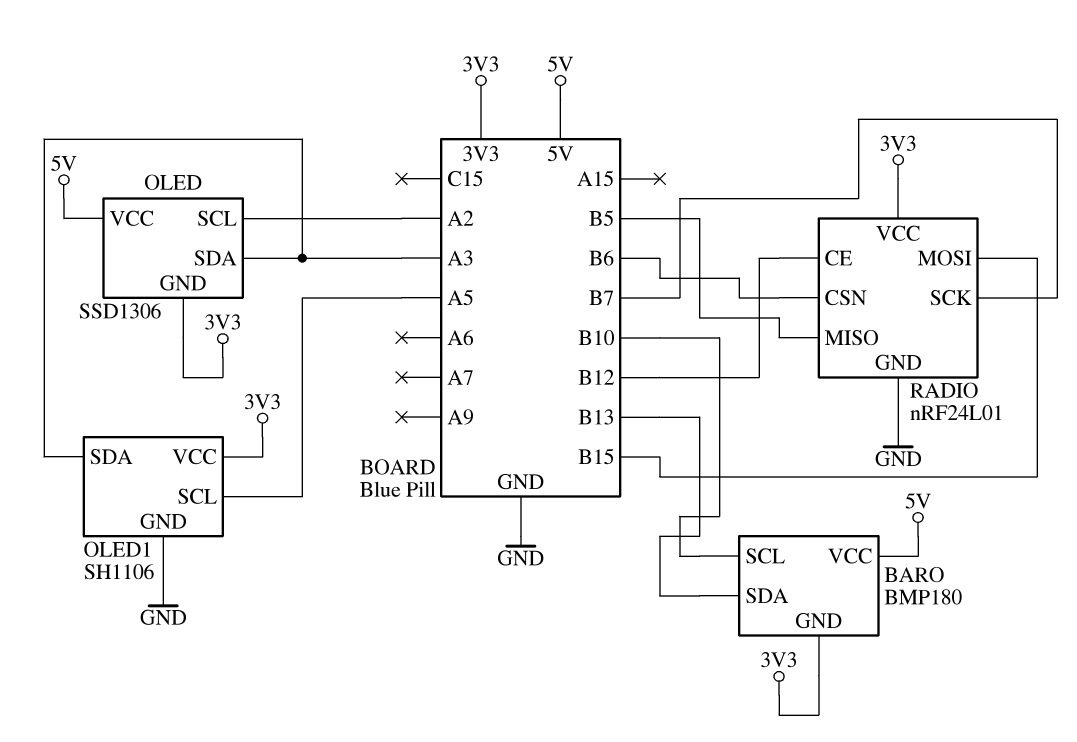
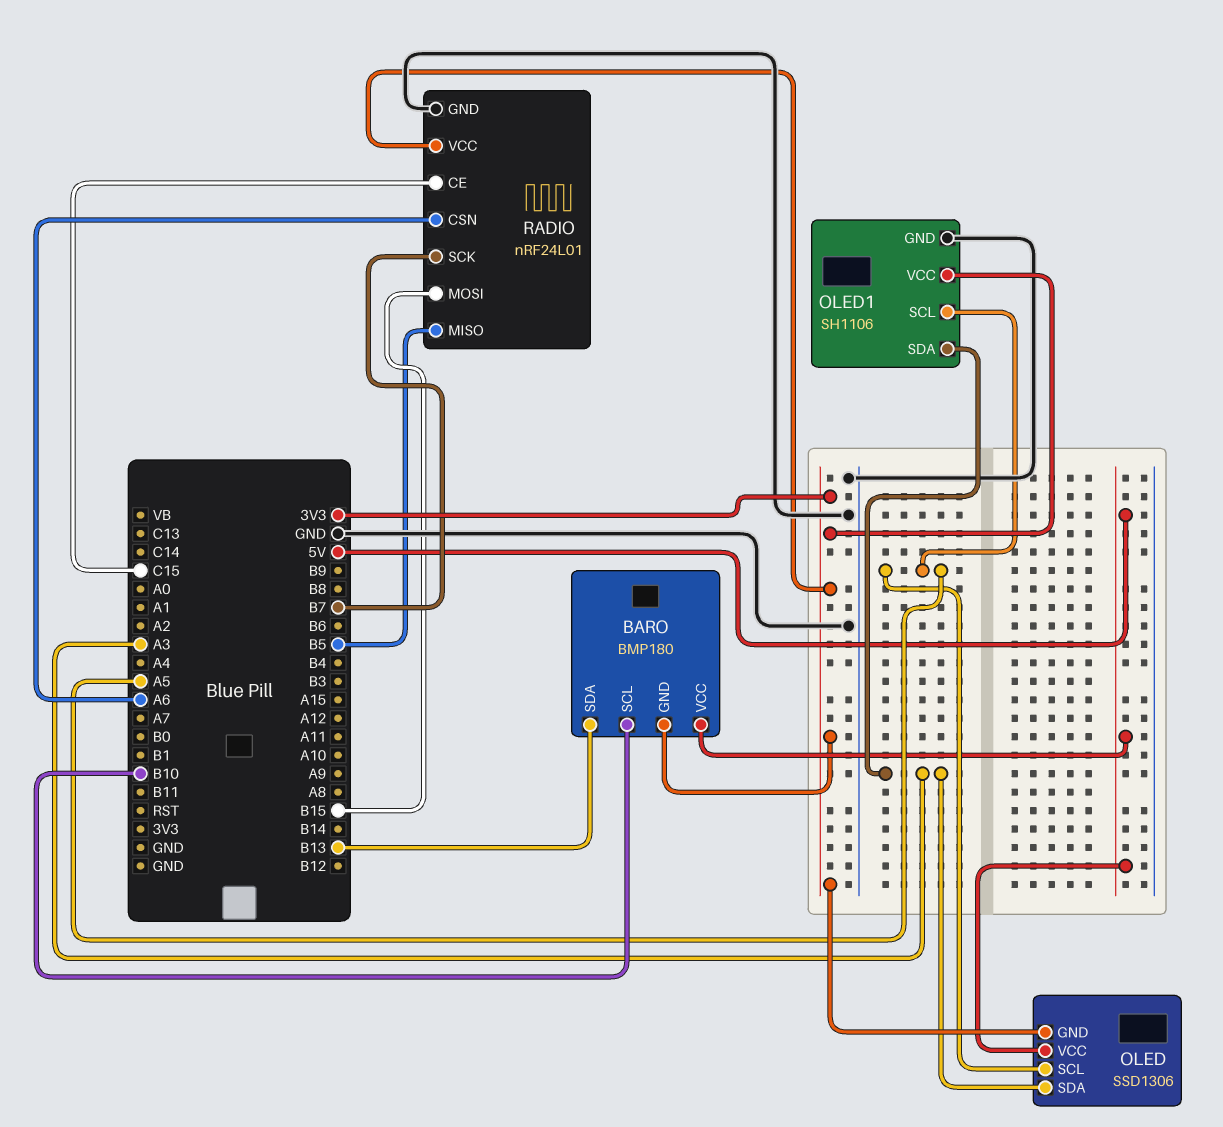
OLED pin SCL: A2 -> A5
RADIO pin CE: B12 -> C15
RADIO pin CSN: B6 -> A6

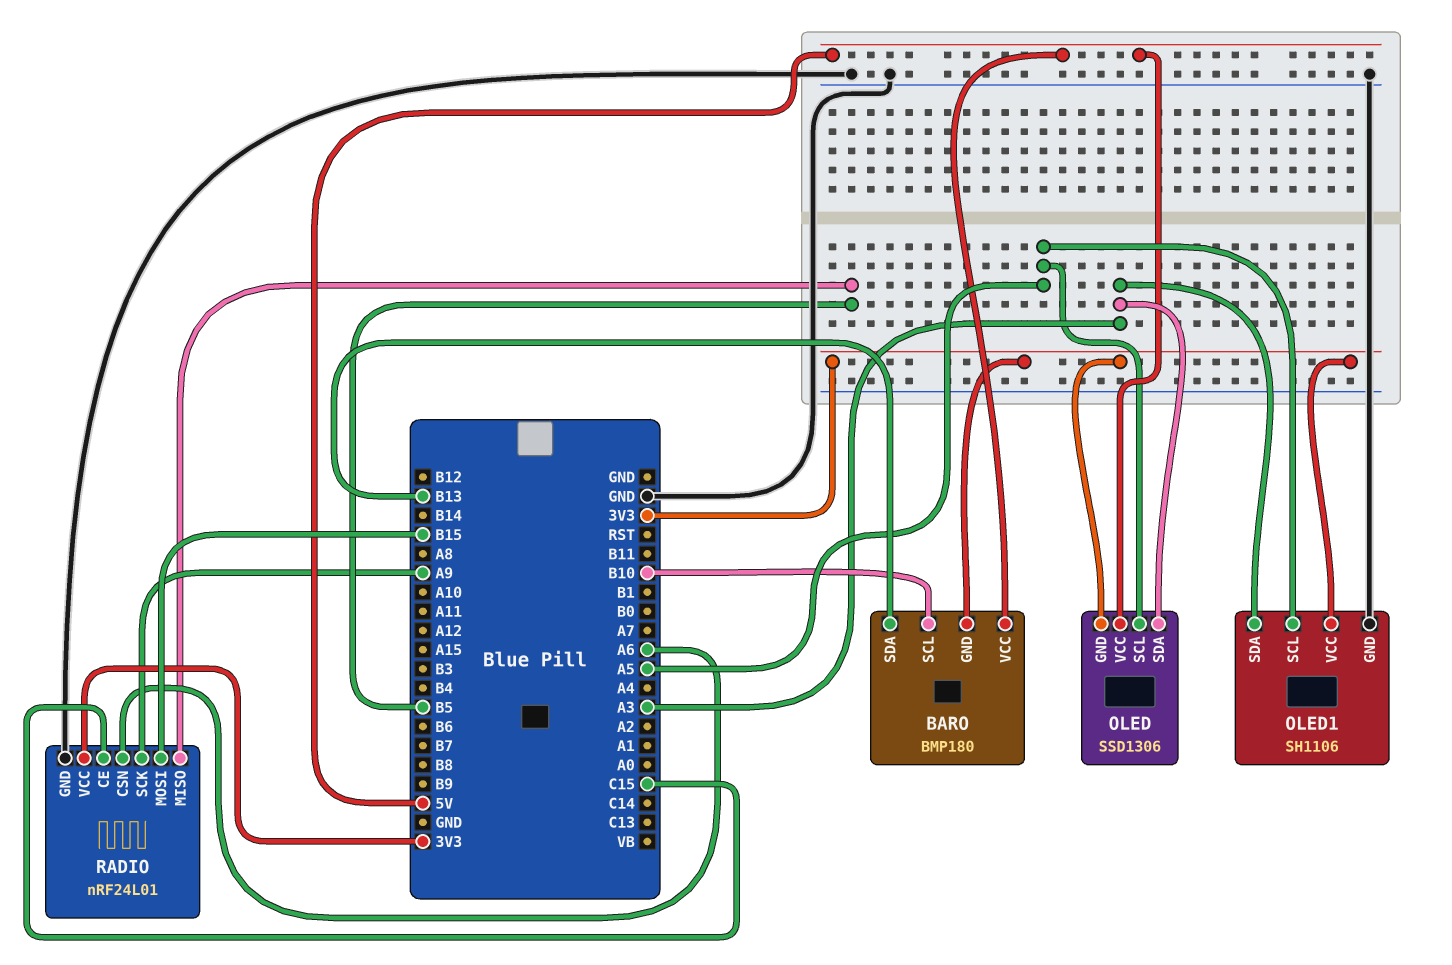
RADIO pin SCK: B7 -> A9

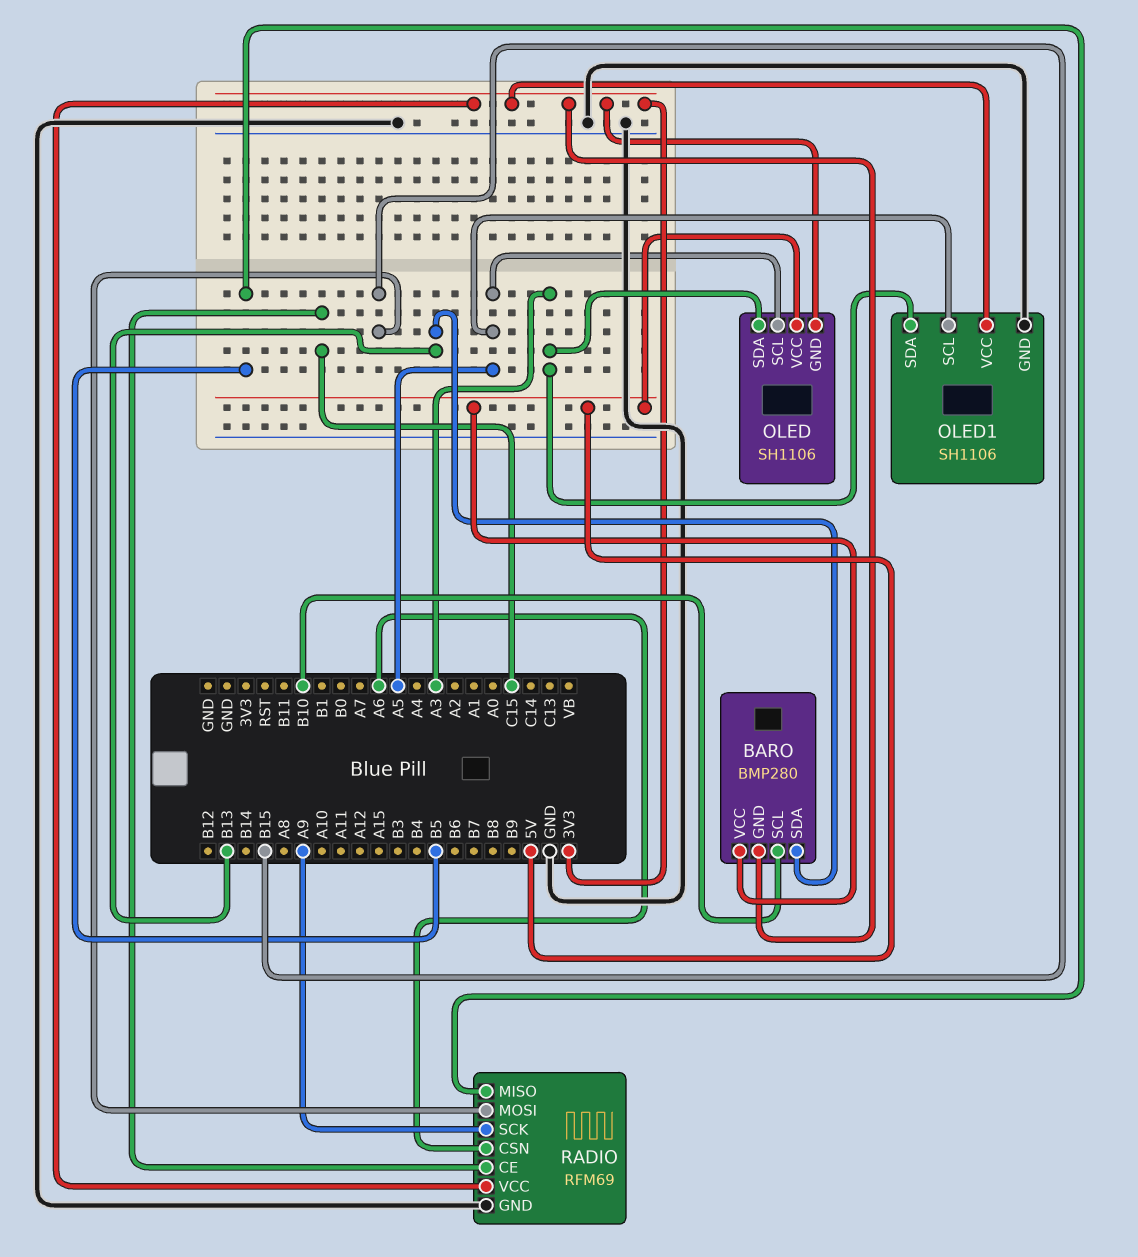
BARO: BMP180 -> BMP280
OLED: SSD1306 -> SH1106
RADIO: nRF24L01 -> RFM69

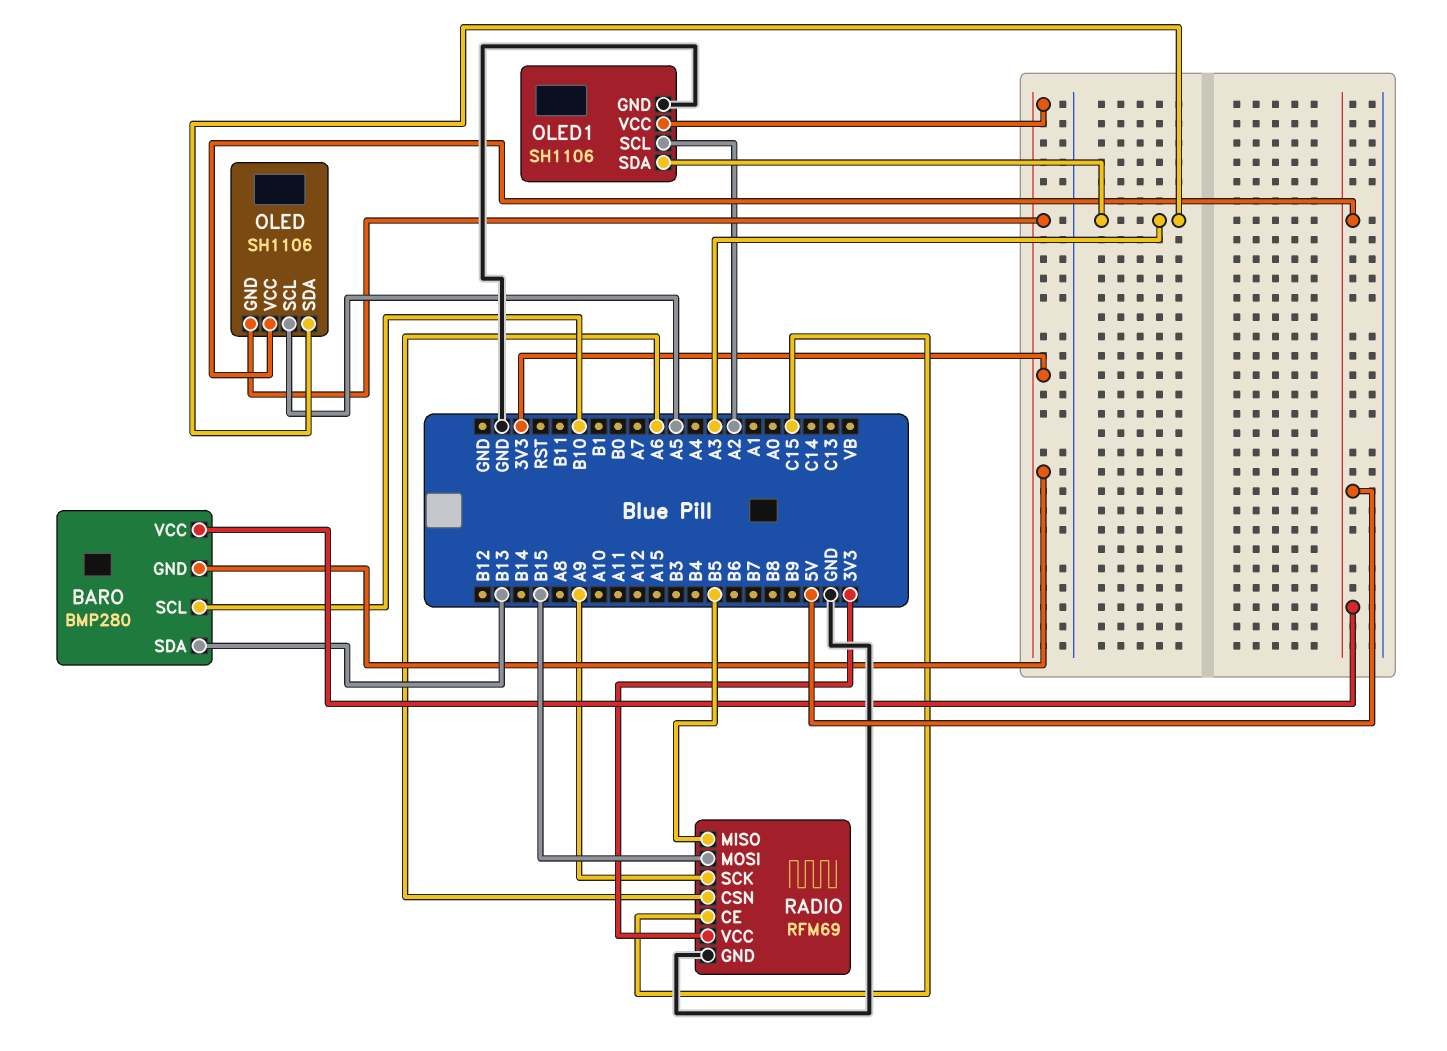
OLED1 pin SCL: A5 -> A2

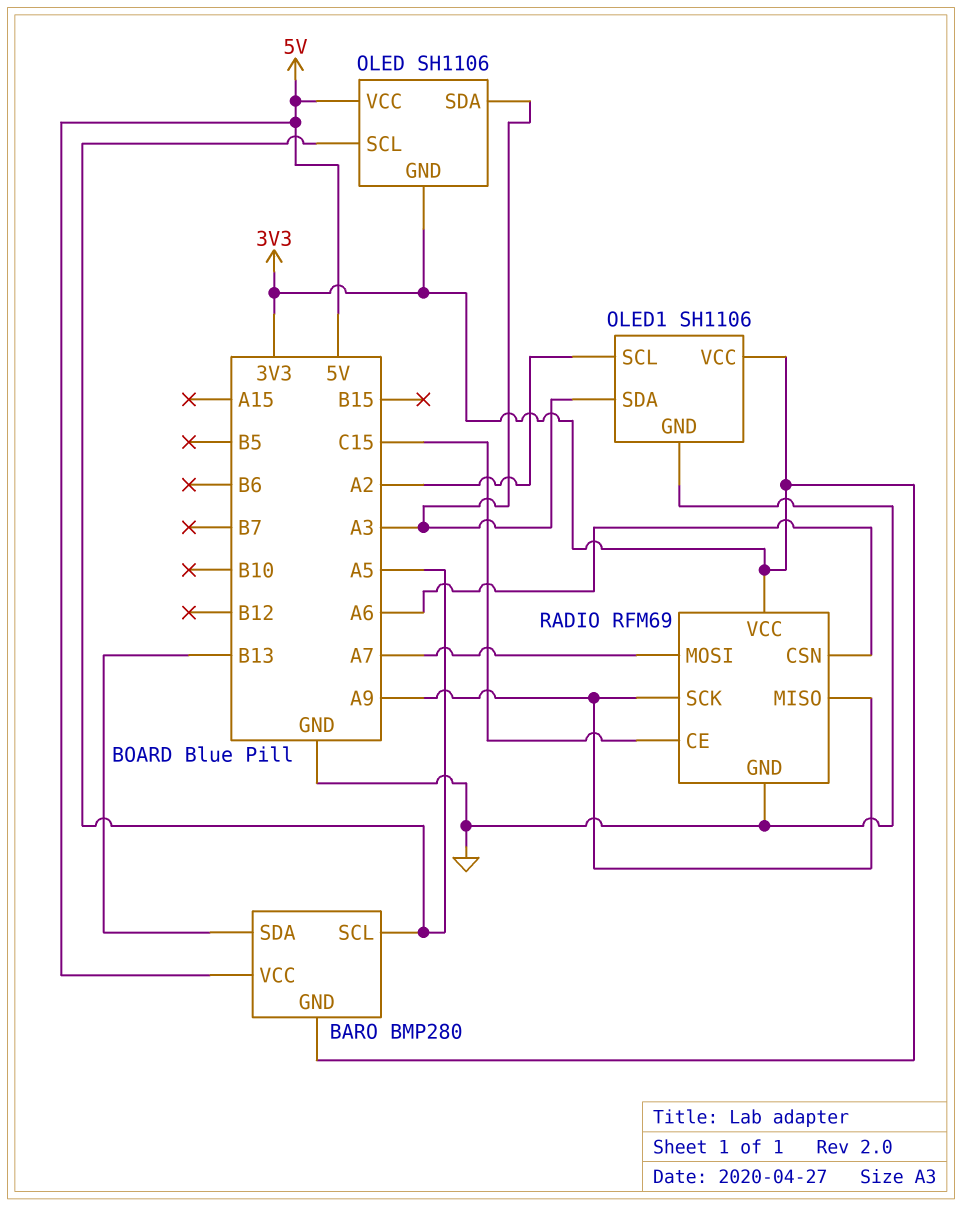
BARO pin SCL: B10 -> A5
RADIO pin MISO: B5 -> A9
RADIO pin MOSI: B15 -> A7

